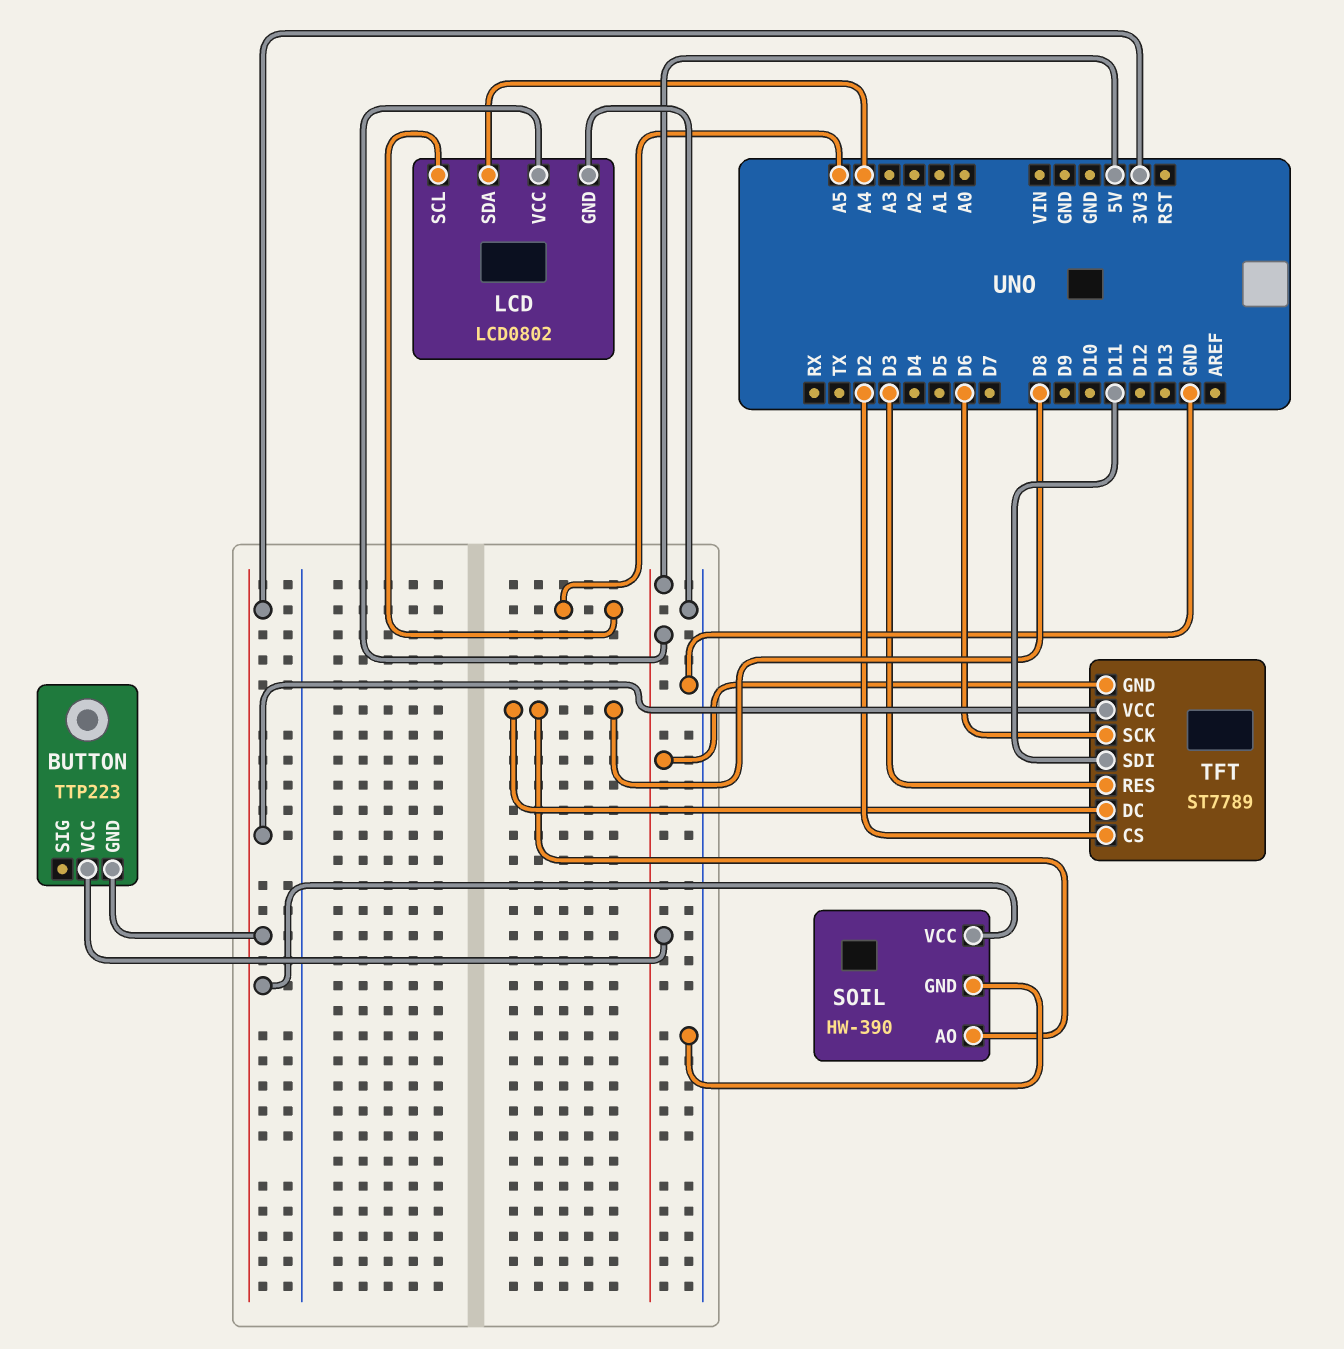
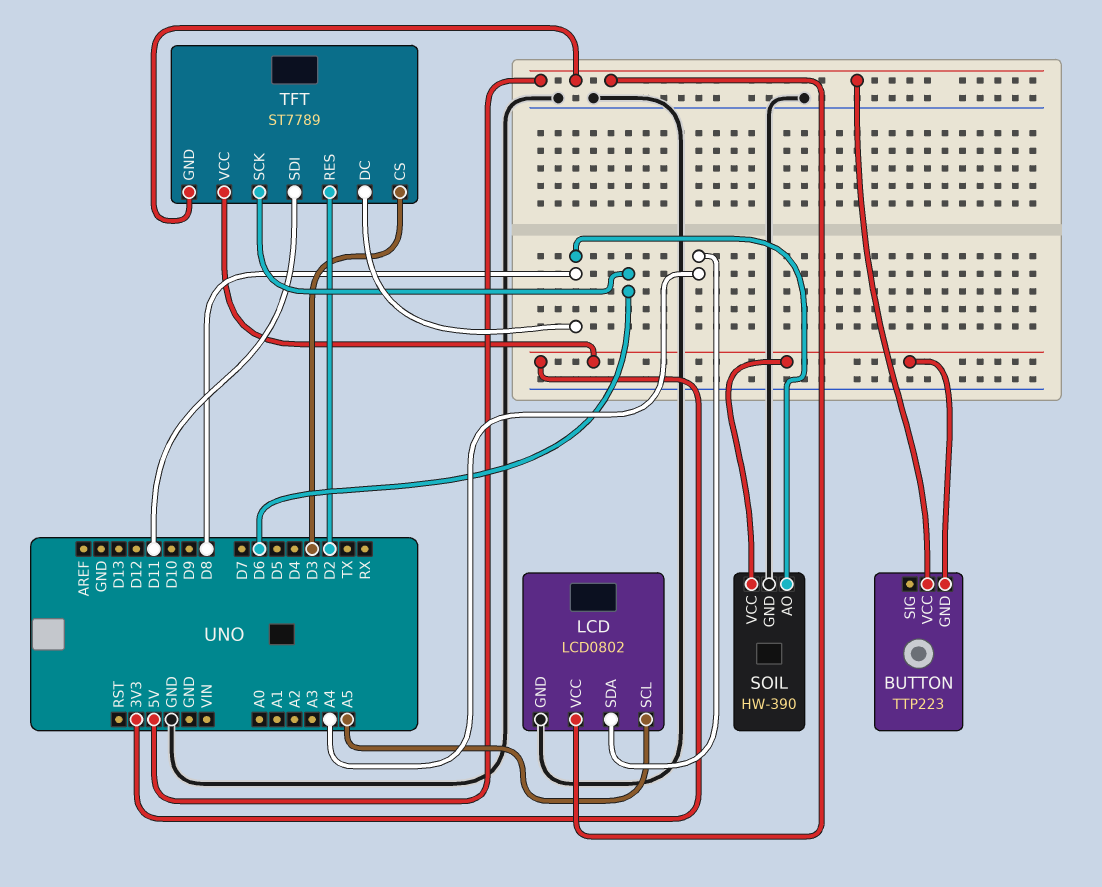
TFT pin CS: D2 -> D3
TFT pin RES: D3 -> D2

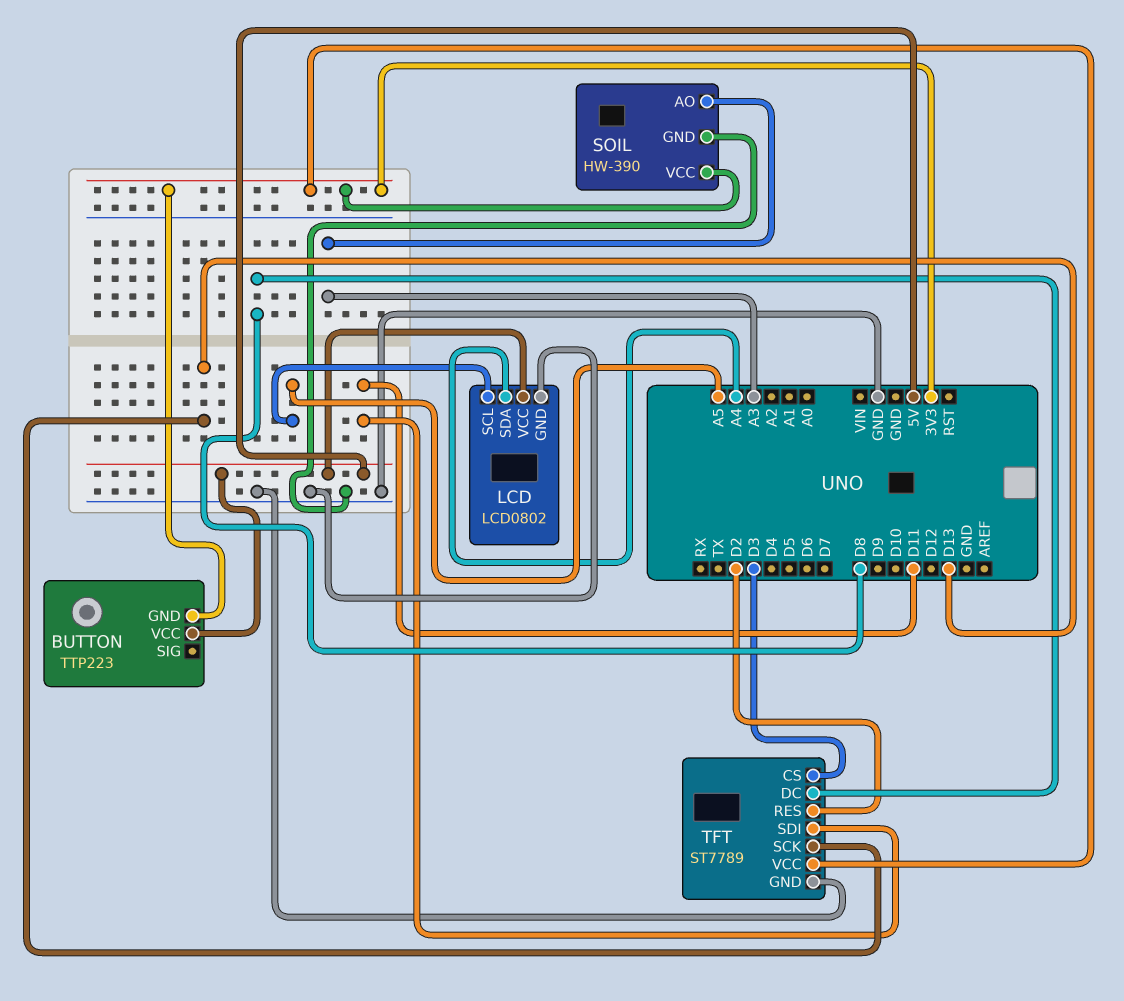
SOIL pin AO: D8 -> A3
TFT pin GND: 5V -> GND
TFT pin SCK: D6 -> D13

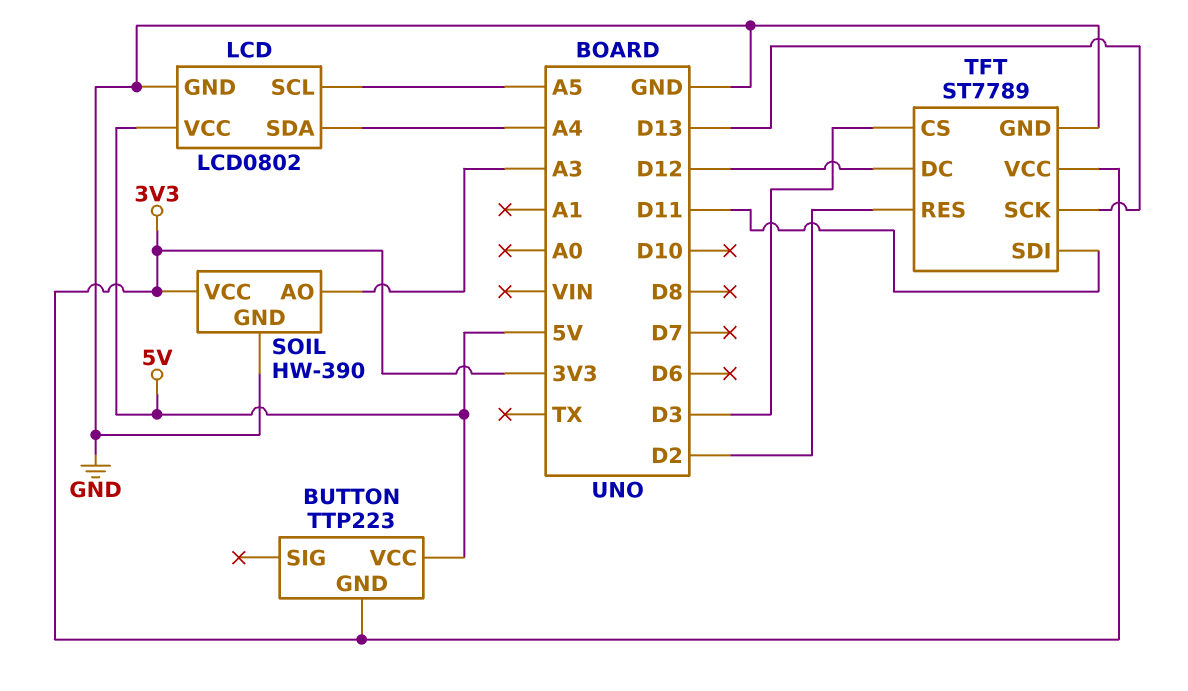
TFT pin DC: D8 -> D12

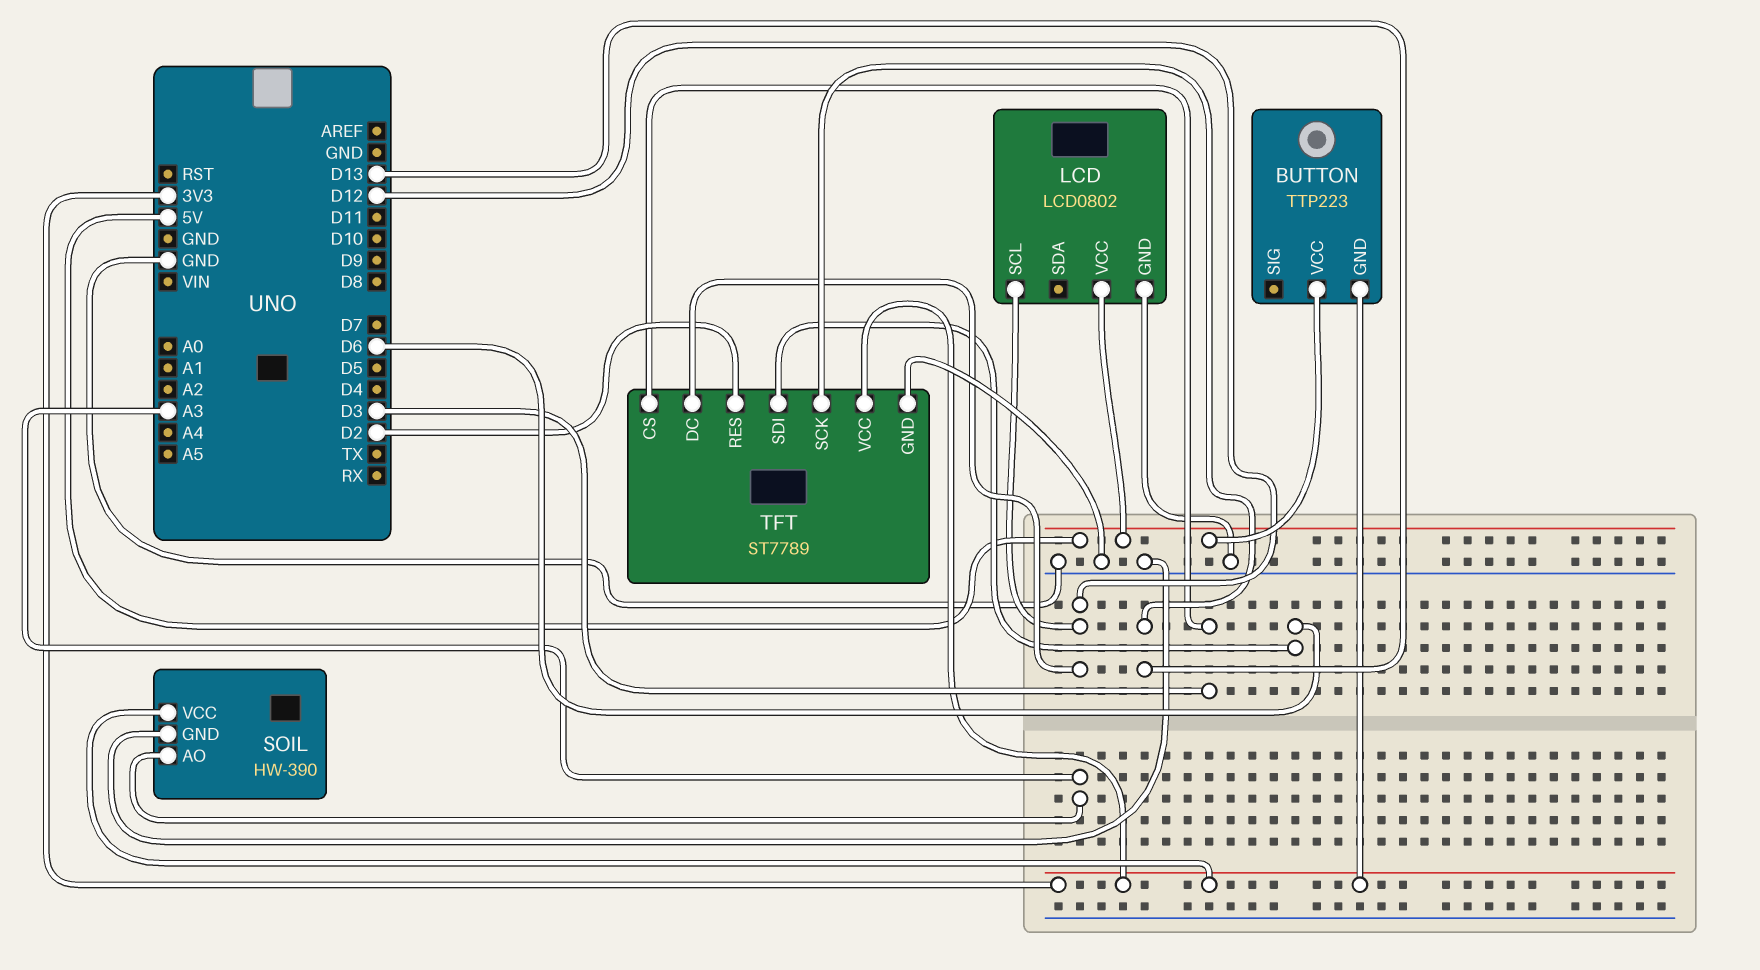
LCD pin SCL: A5 -> D12
LCD pin SDA: A4 -> none
TFT pin SDI: D11 -> D6

